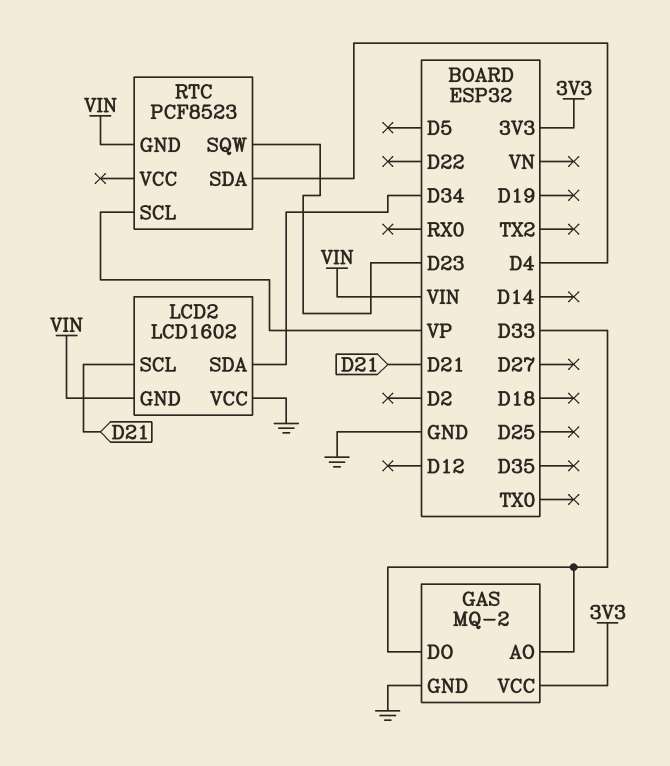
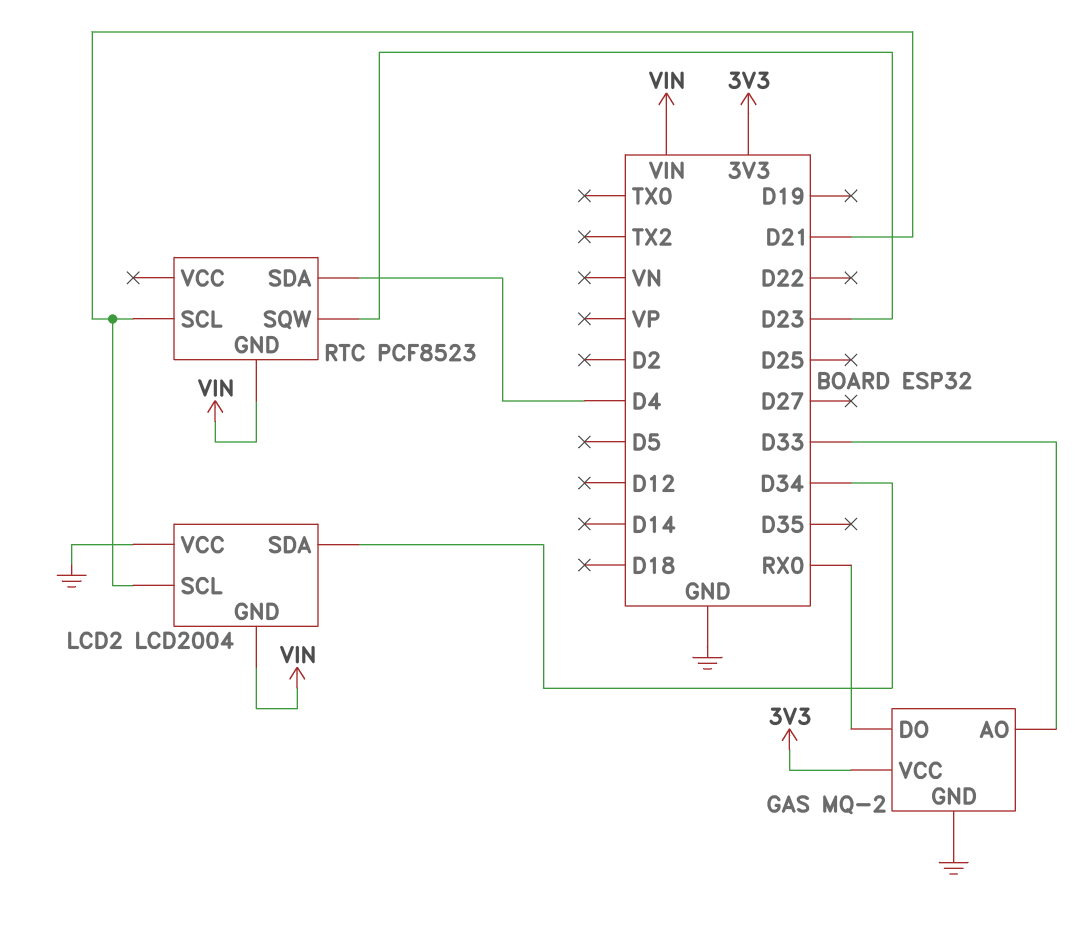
GAS pin DO: D33 -> RX0
LCD2: LCD1602 -> LCD2004
RTC pin SCL: VP -> D21

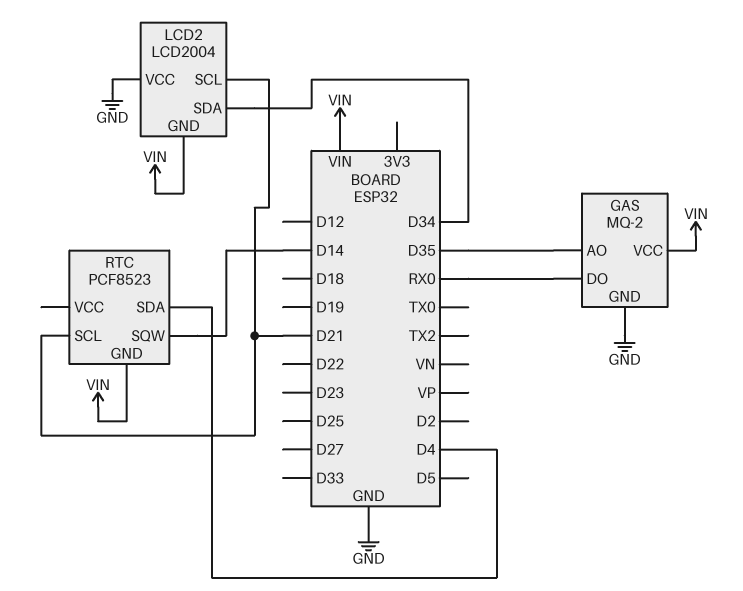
GAS pin AO: D33 -> D35
GAS pin VCC: 3V3 -> VIN
RTC pin SQW: D23 -> D14

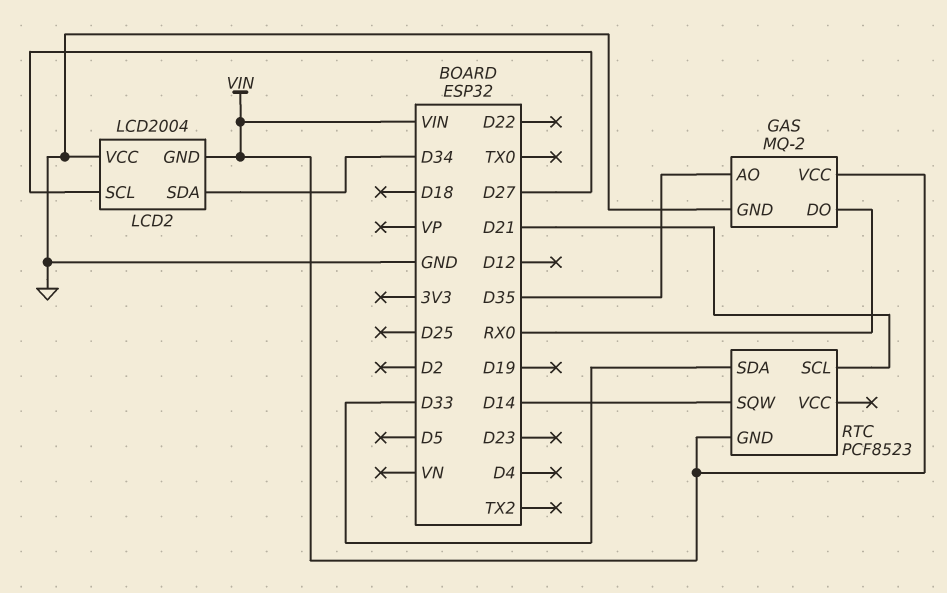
LCD2 pin SCL: D21 -> D27
RTC pin SDA: D4 -> D33

